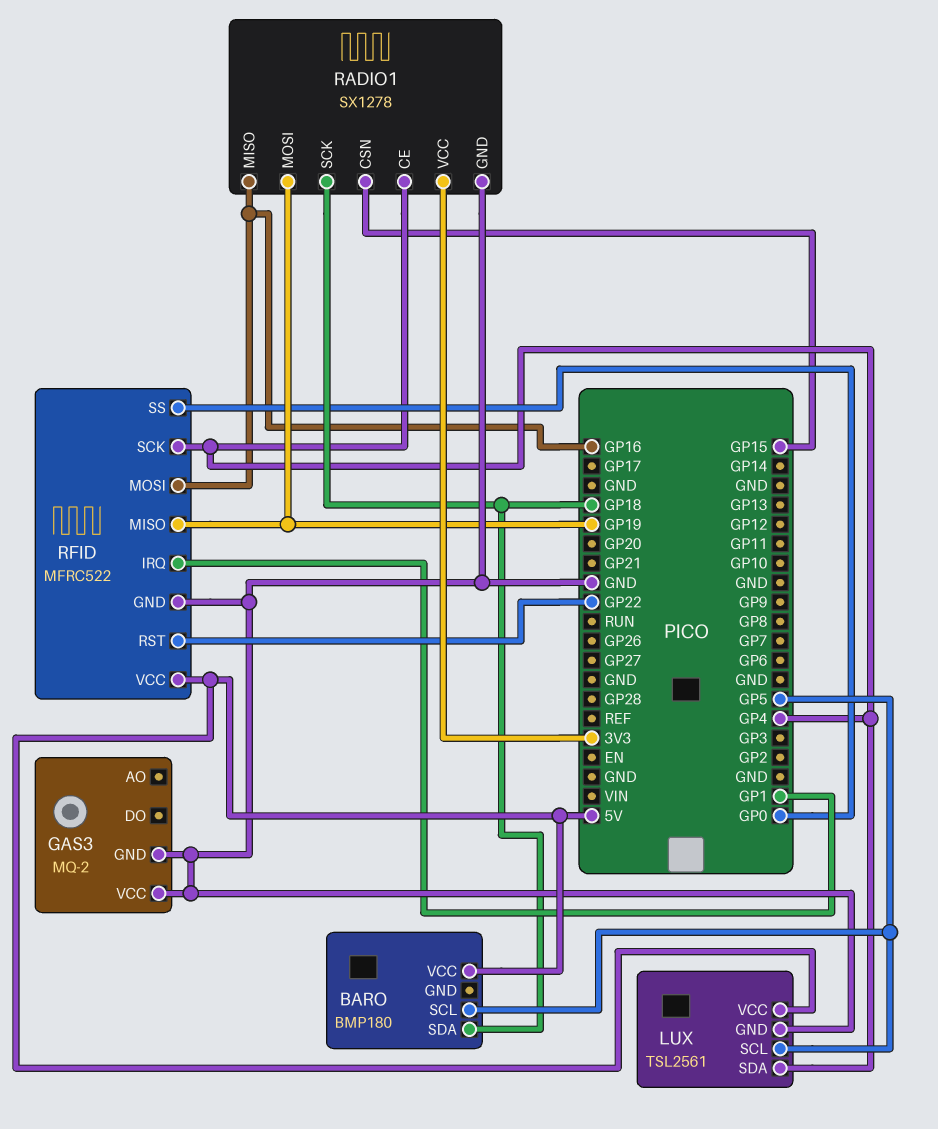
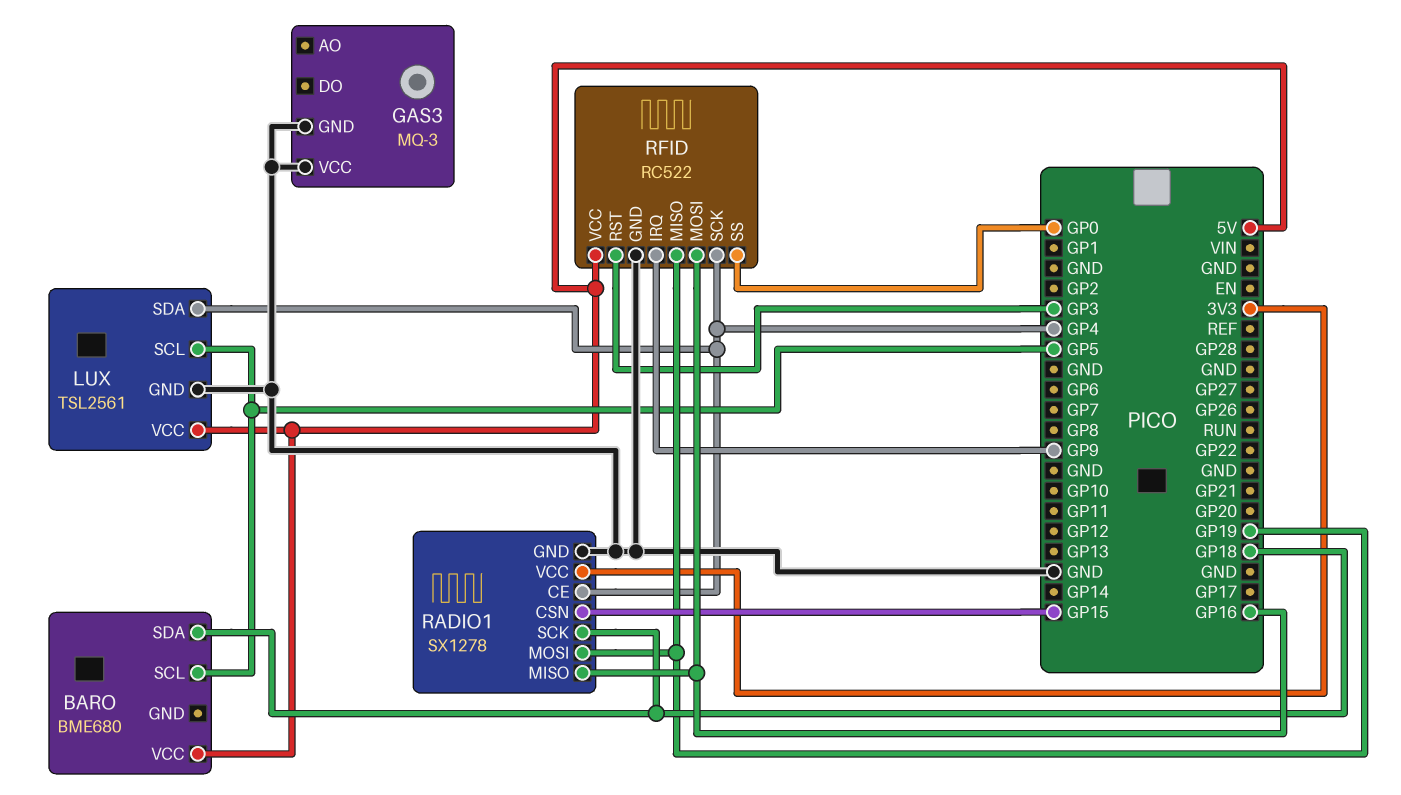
BARO: BMP180 -> BME680
GAS3: MQ-2 -> MQ-3
RFID: MFRC522 -> RC522
RFID pin IRQ: GP1 -> GP9
RFID pin RST: GP22 -> GP3

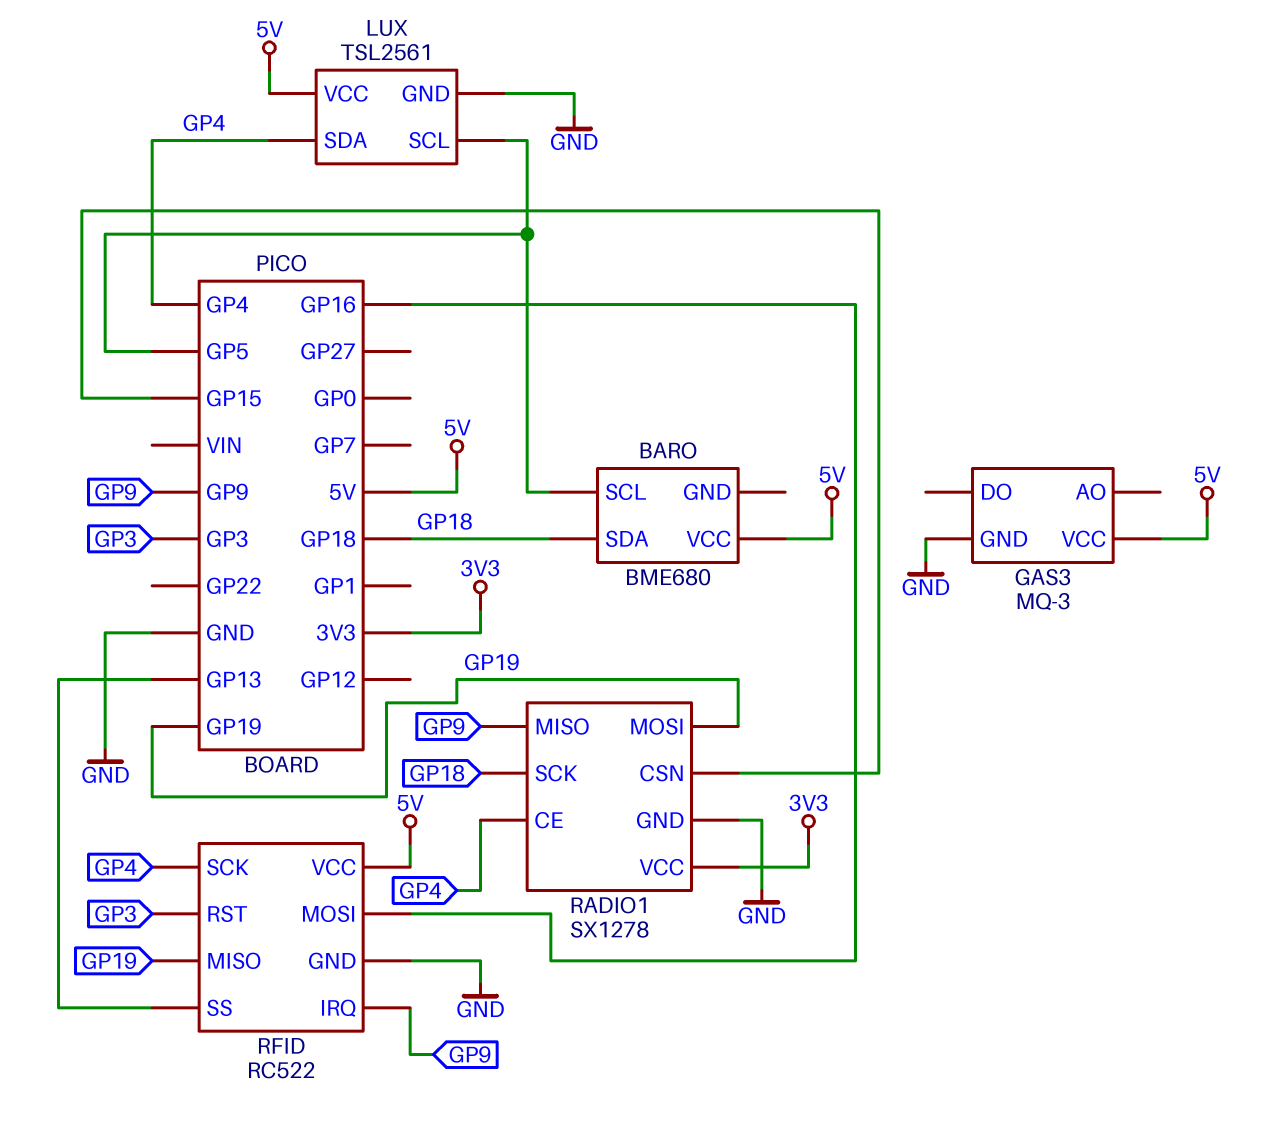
GAS3 pin VCC: GND -> 5V
RADIO1 pin MISO: GP16 -> GP9
RFID pin SS: GP0 -> GP13

